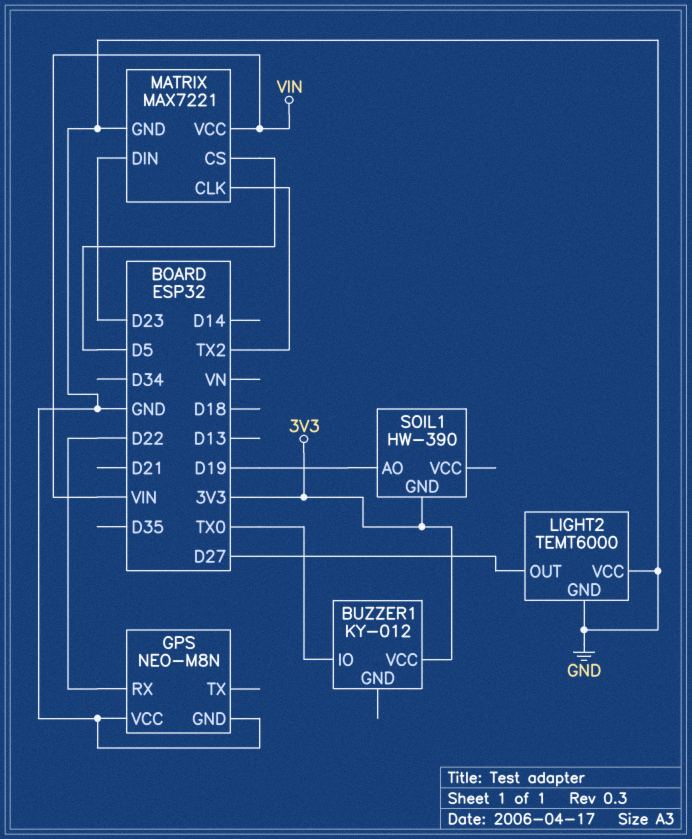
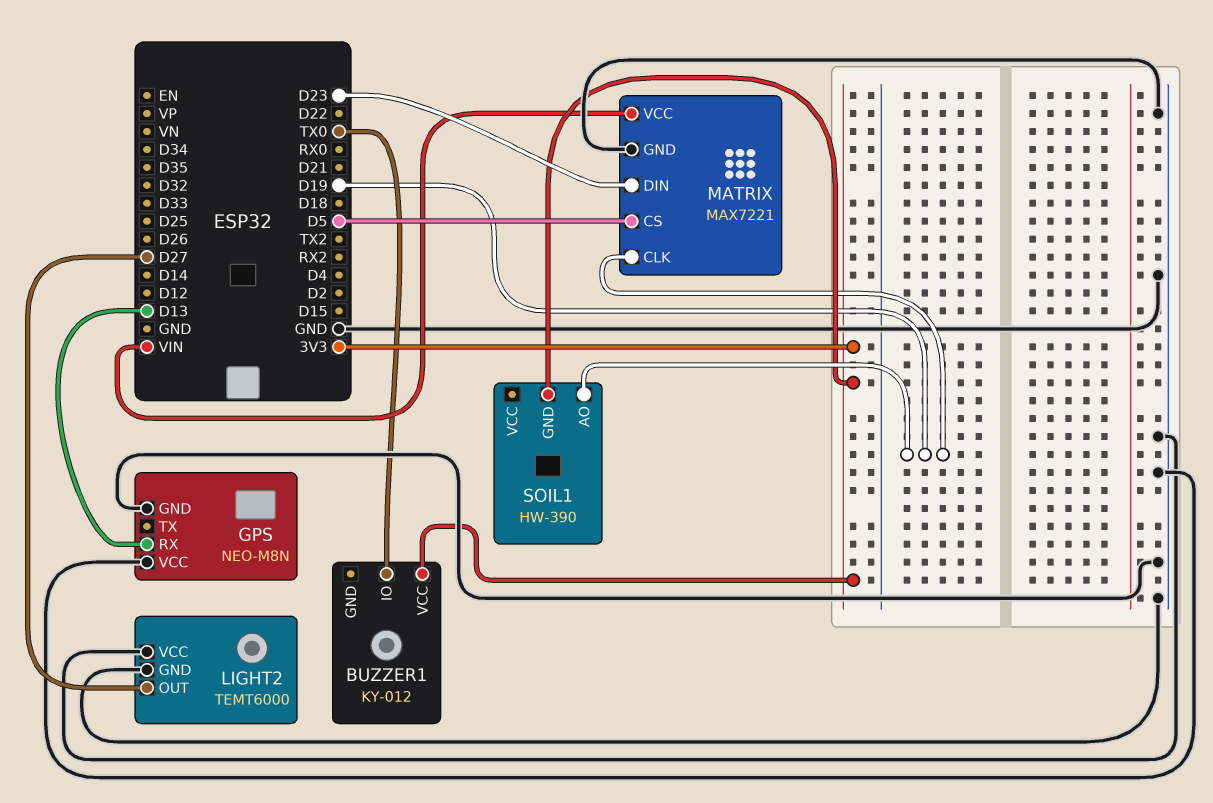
GPS pin RX: D22 -> D13
MATRIX pin CLK: TX2 -> D19

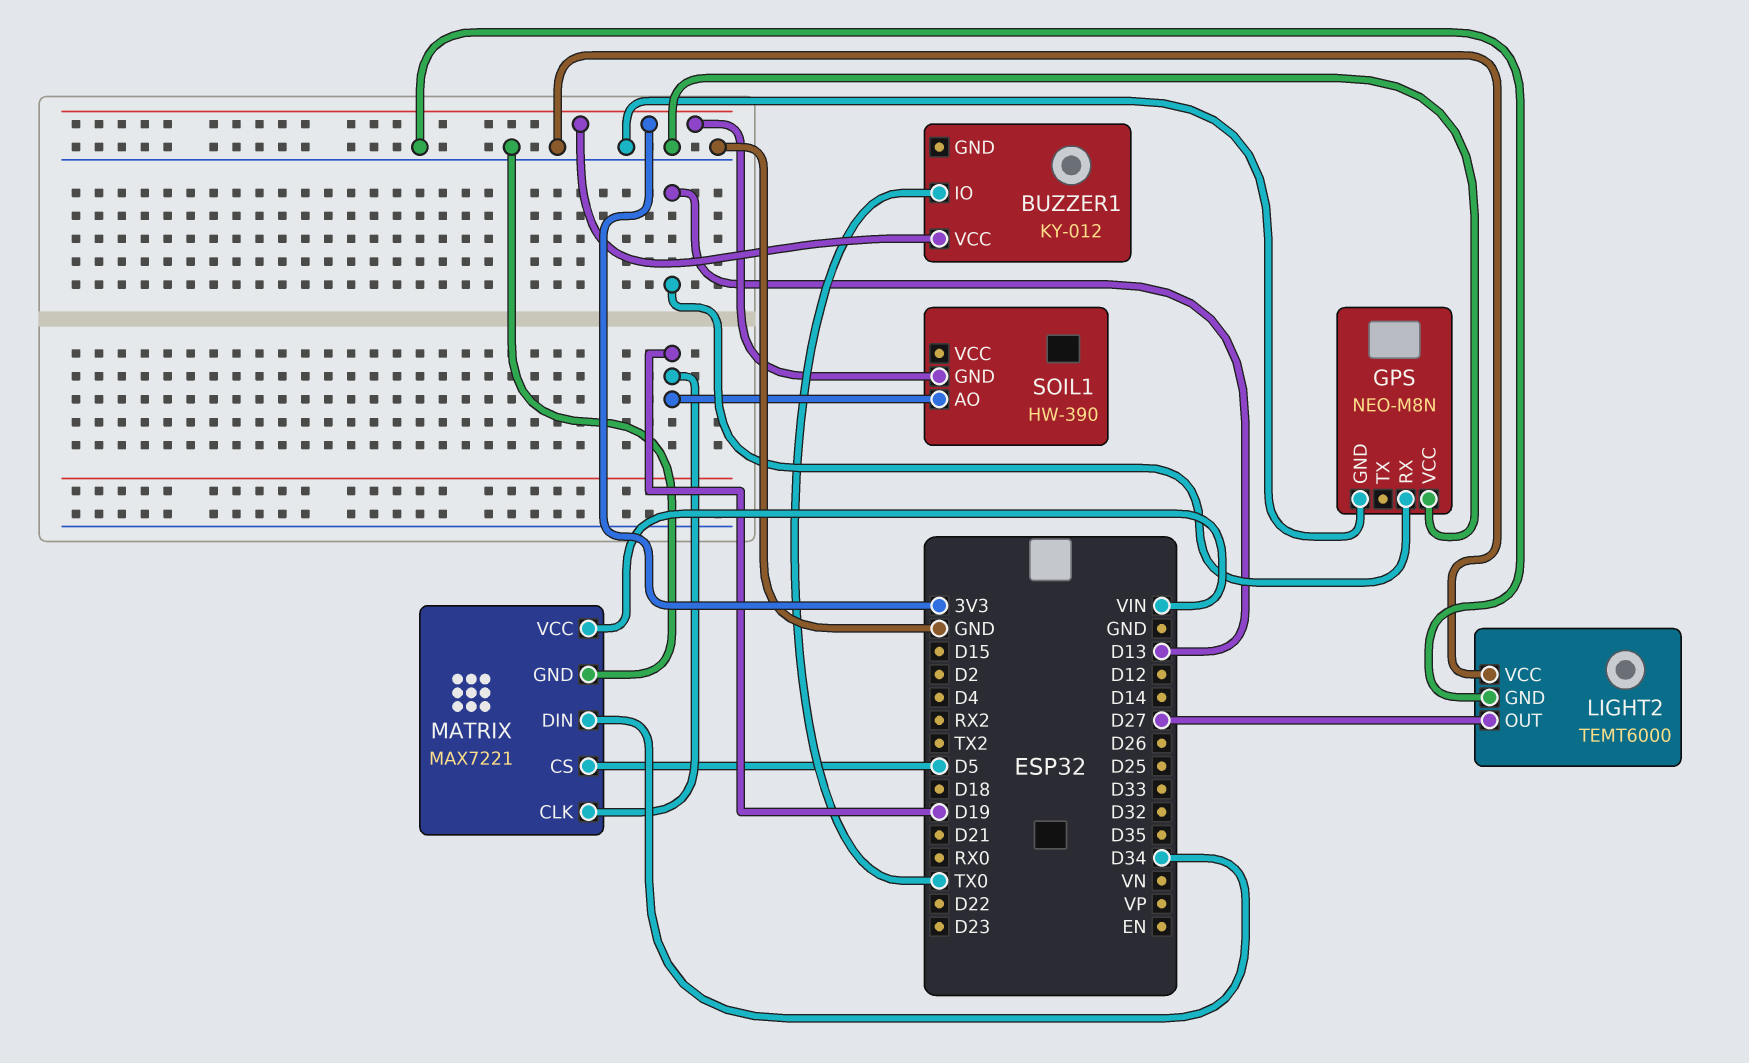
MATRIX pin DIN: D23 -> D34

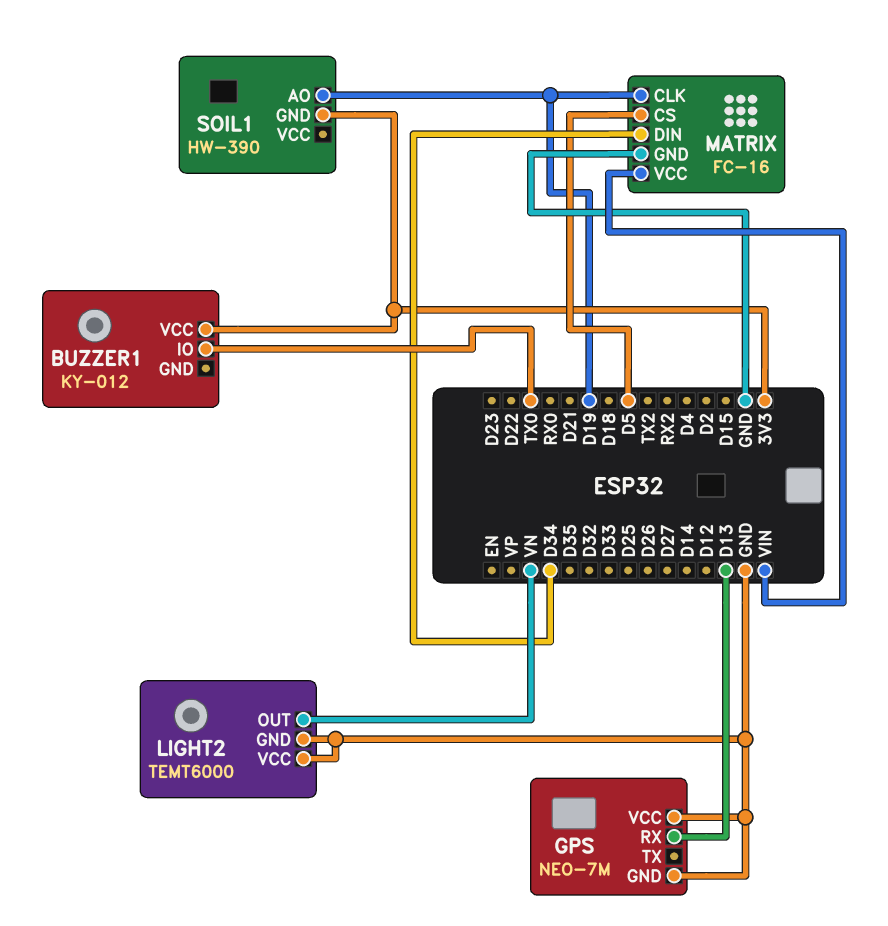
GPS: NEO-M8N -> NEO-7M
LIGHT2 pin OUT: D27 -> VN
MATRIX: MAX7221 -> FC-16

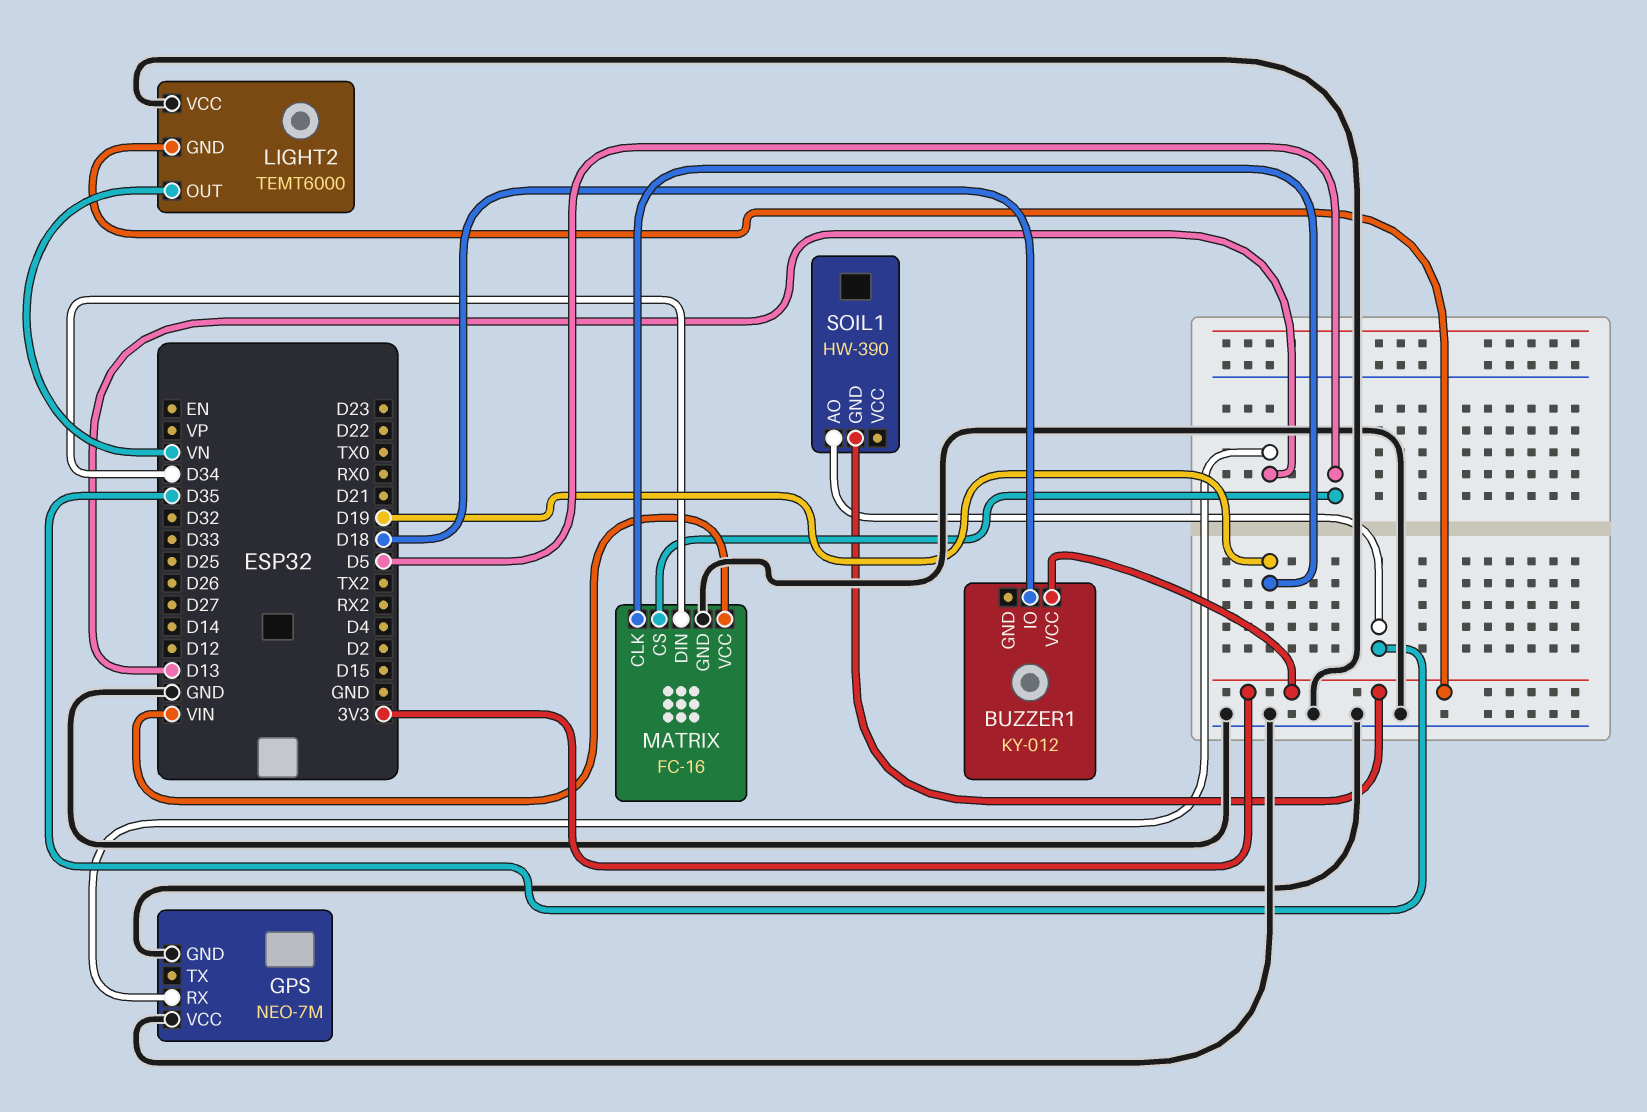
BUZZER1 pin IO: TX0 -> D18
LIGHT2 pin GND: GND -> 3V3
SOIL1 pin AO: D19 -> D35

